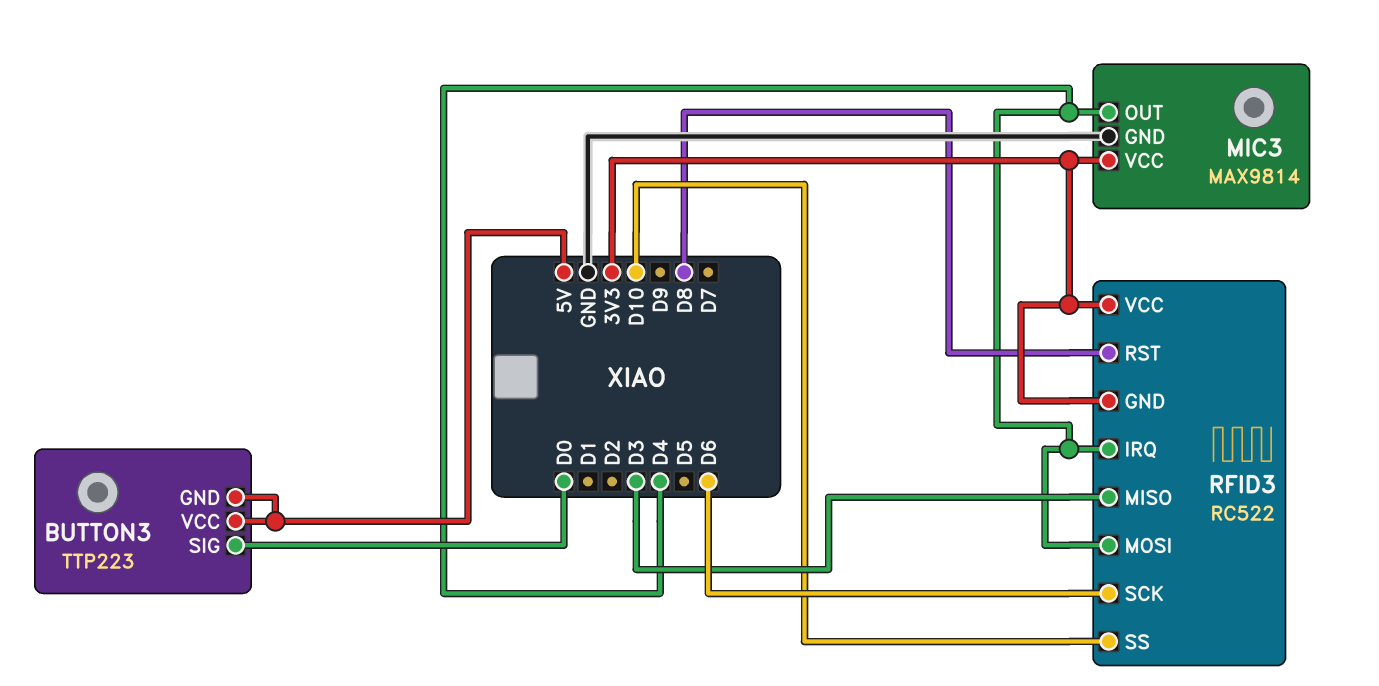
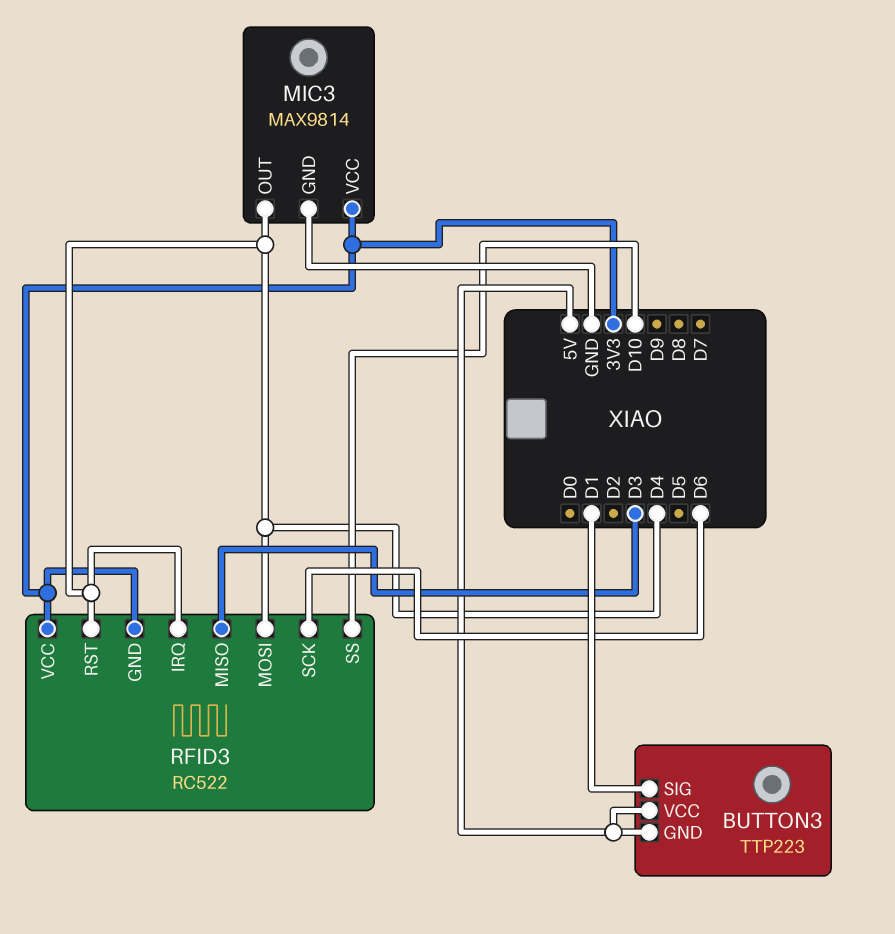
BUTTON3 pin SIG: D0 -> D1
RFID3 pin RST: D8 -> D4

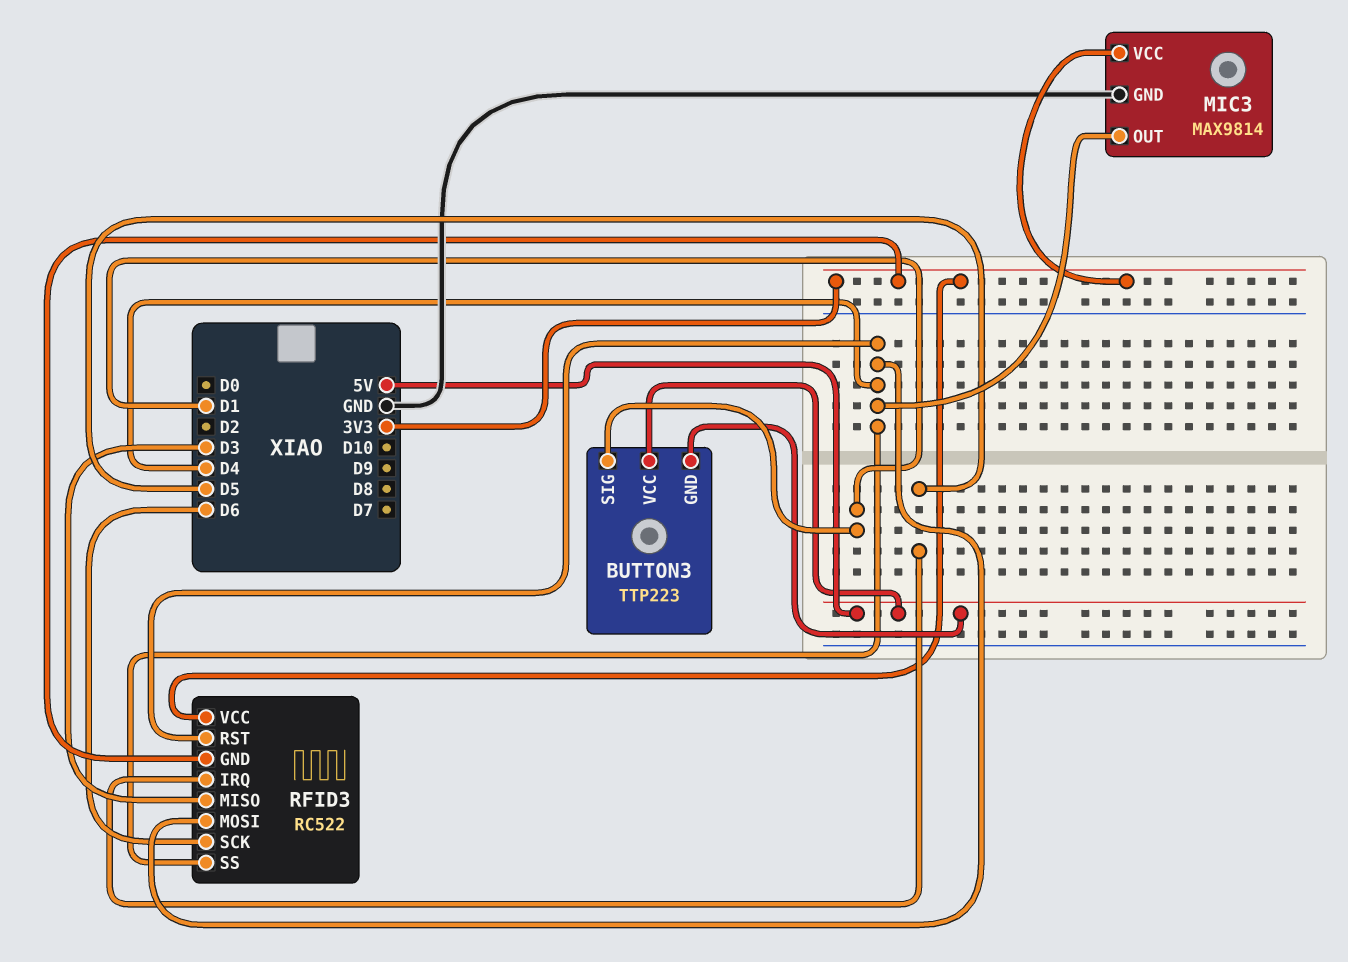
RFID3 pin IRQ: D4 -> D5
RFID3 pin SS: D10 -> D4

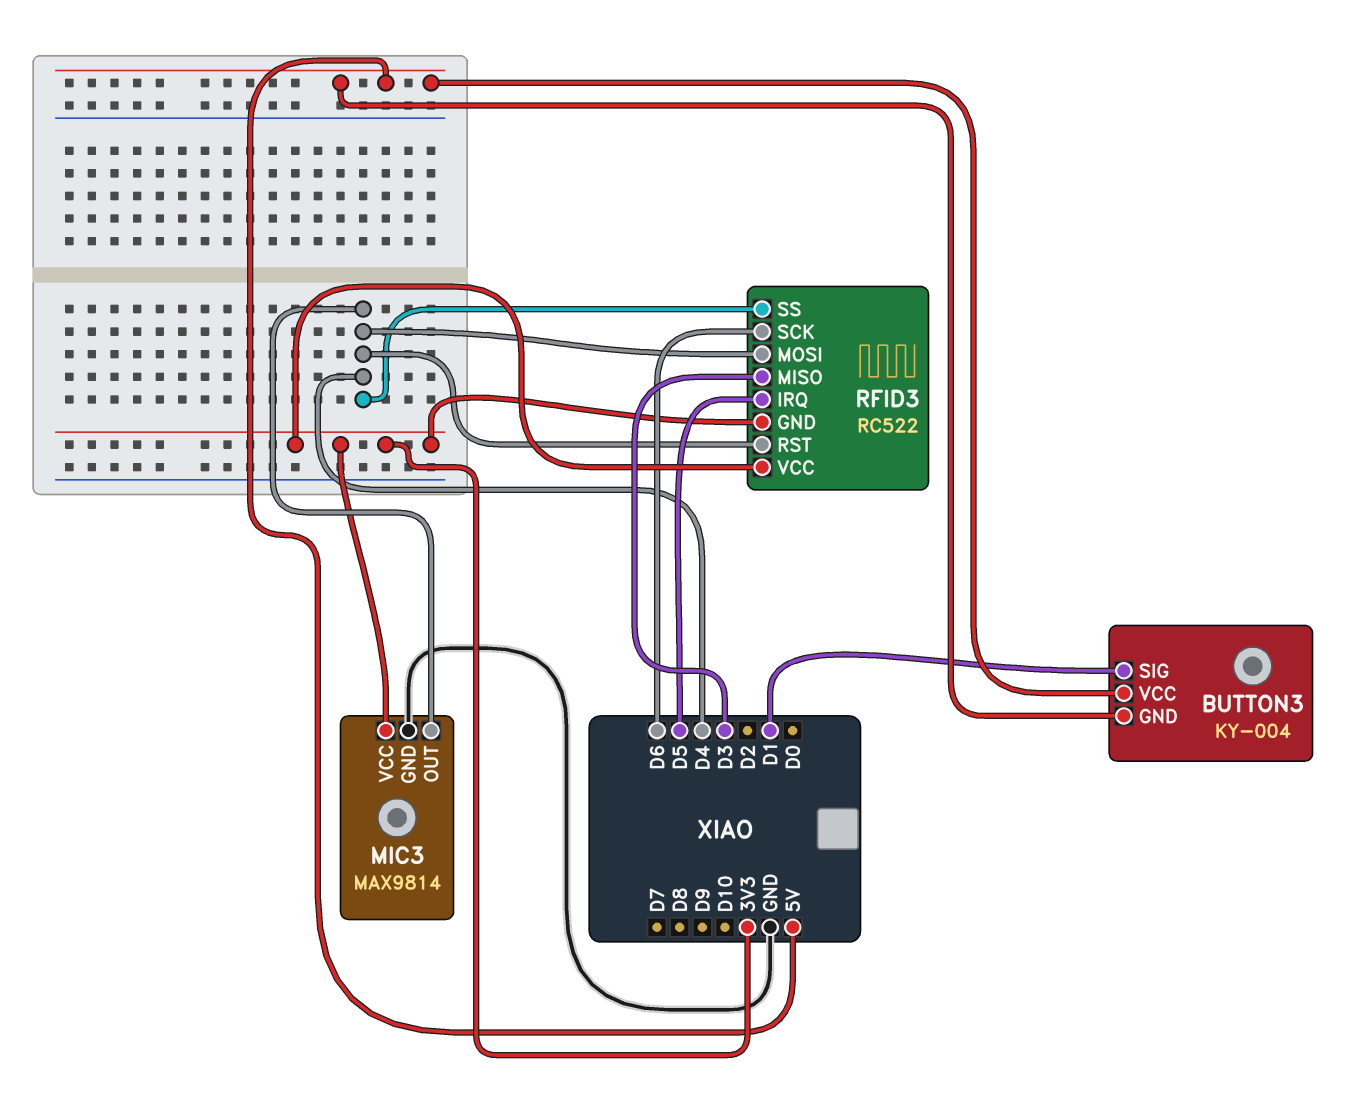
BUTTON3: TTP223 -> KY-004

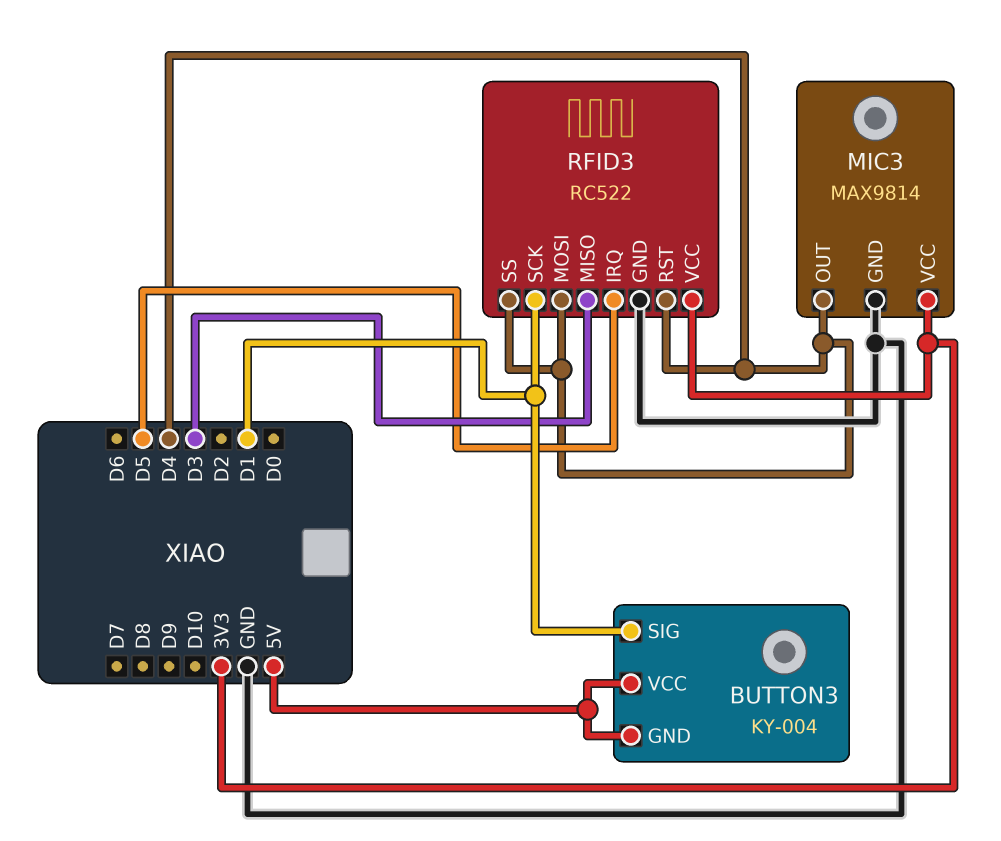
RFID3 pin GND: 3V3 -> GND
RFID3 pin SCK: D6 -> D1

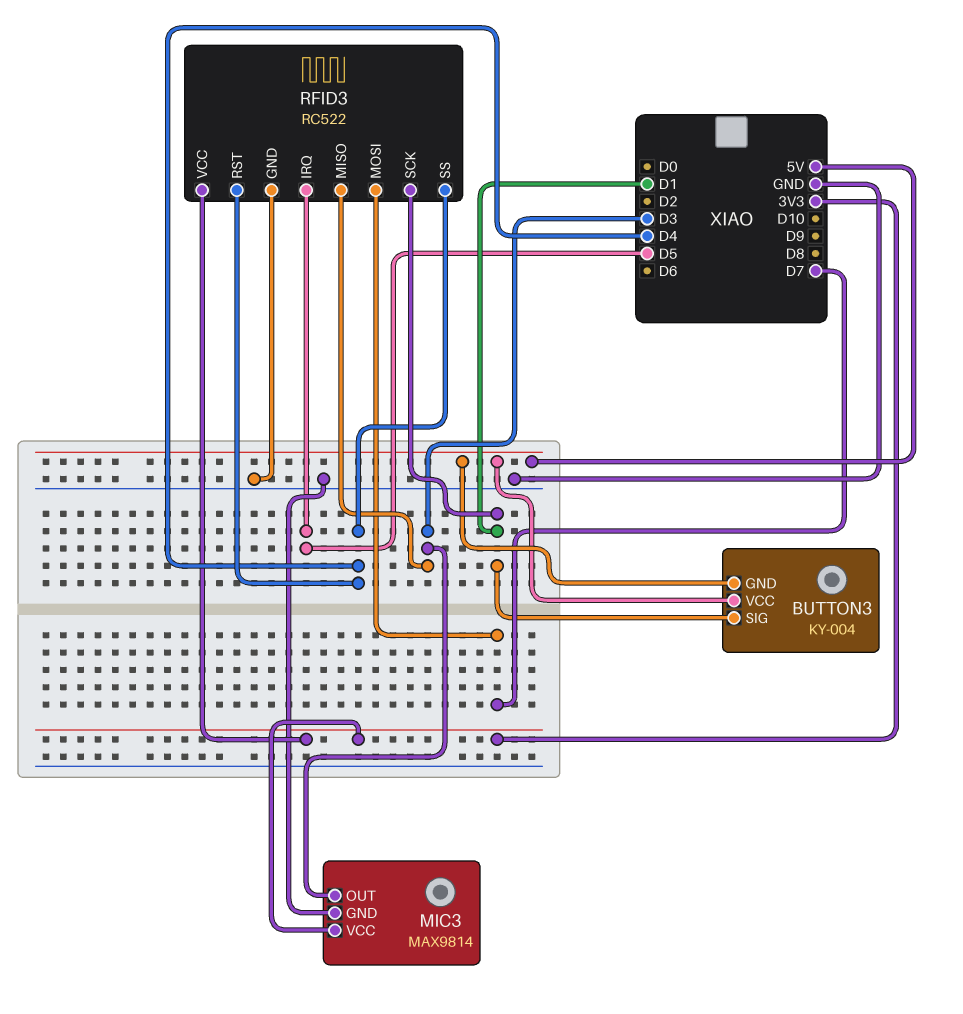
MIC3 pin OUT: D4 -> D3
RFID3 pin MOSI: D4 -> D7

